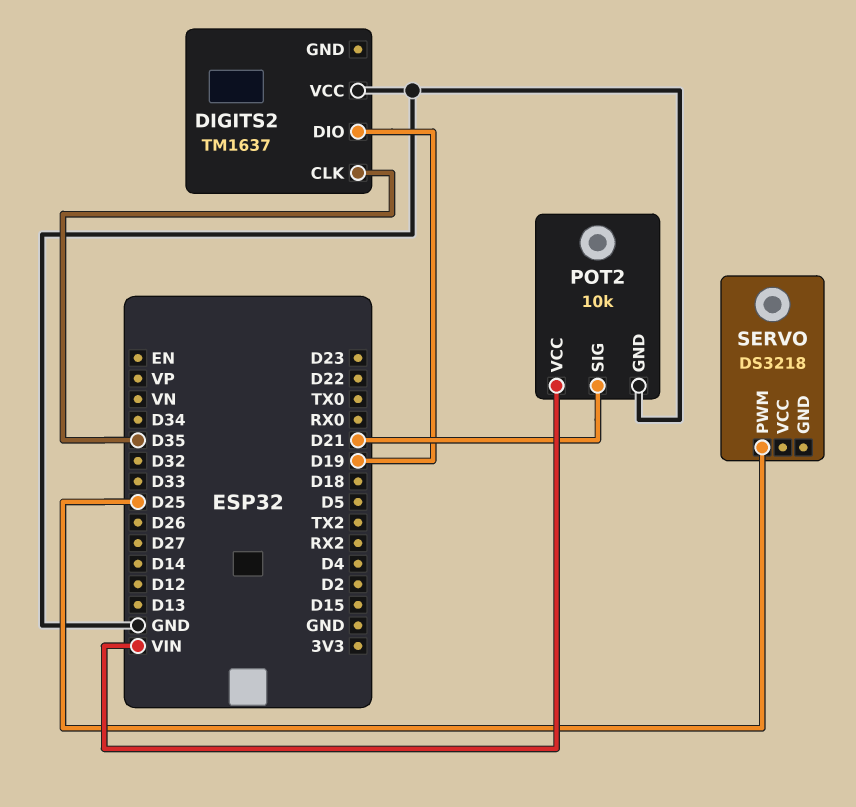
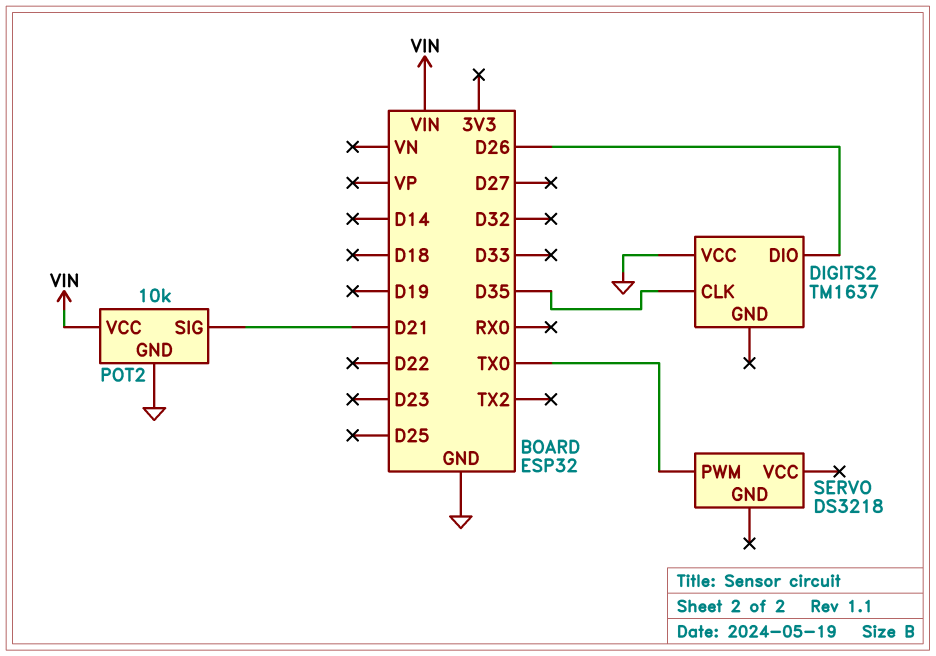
DIGITS2 pin DIO: D19 -> D26
SERVO pin PWM: D25 -> TX0

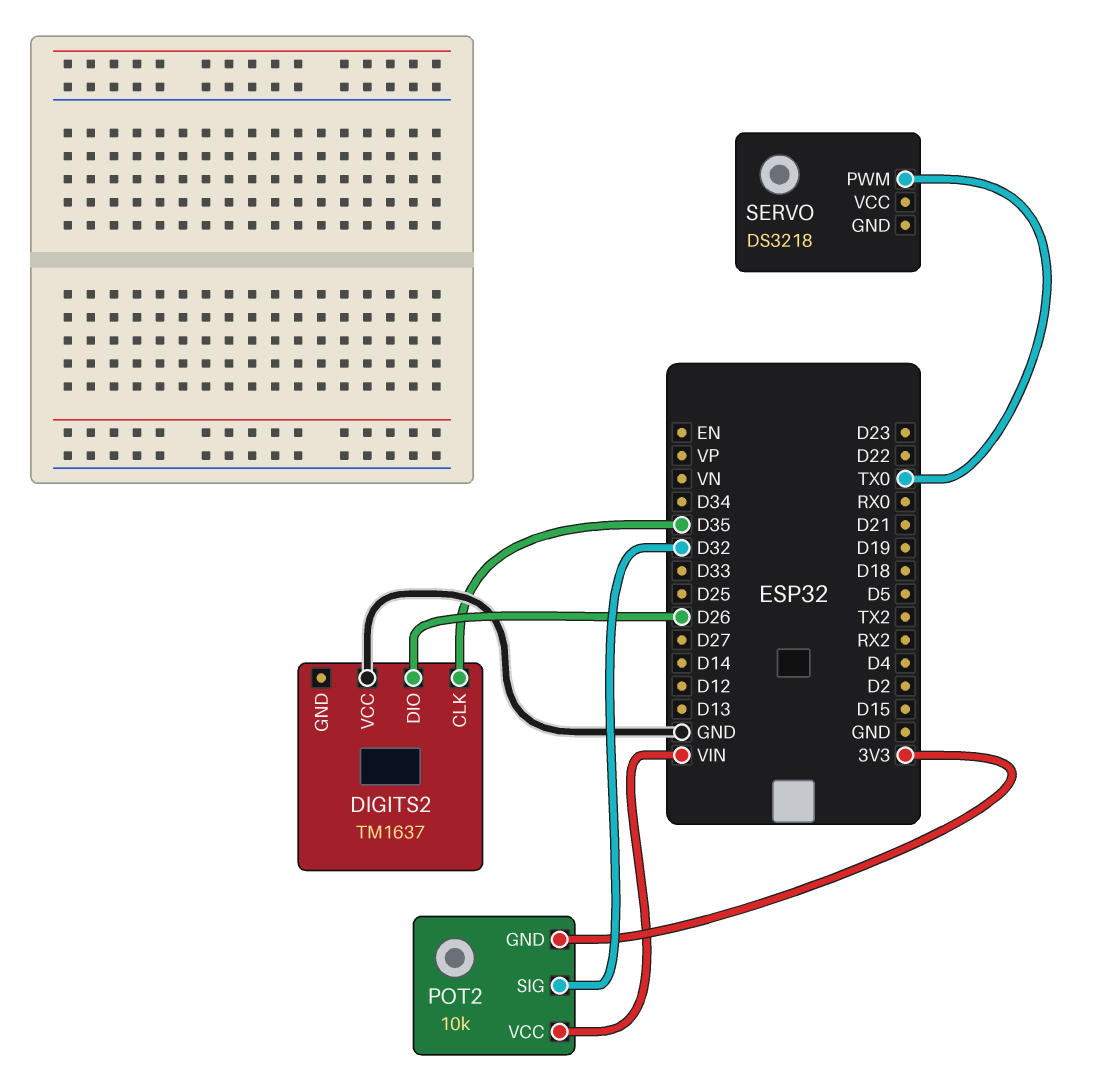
POT2 pin GND: GND -> 3V3
POT2 pin SIG: D21 -> D32

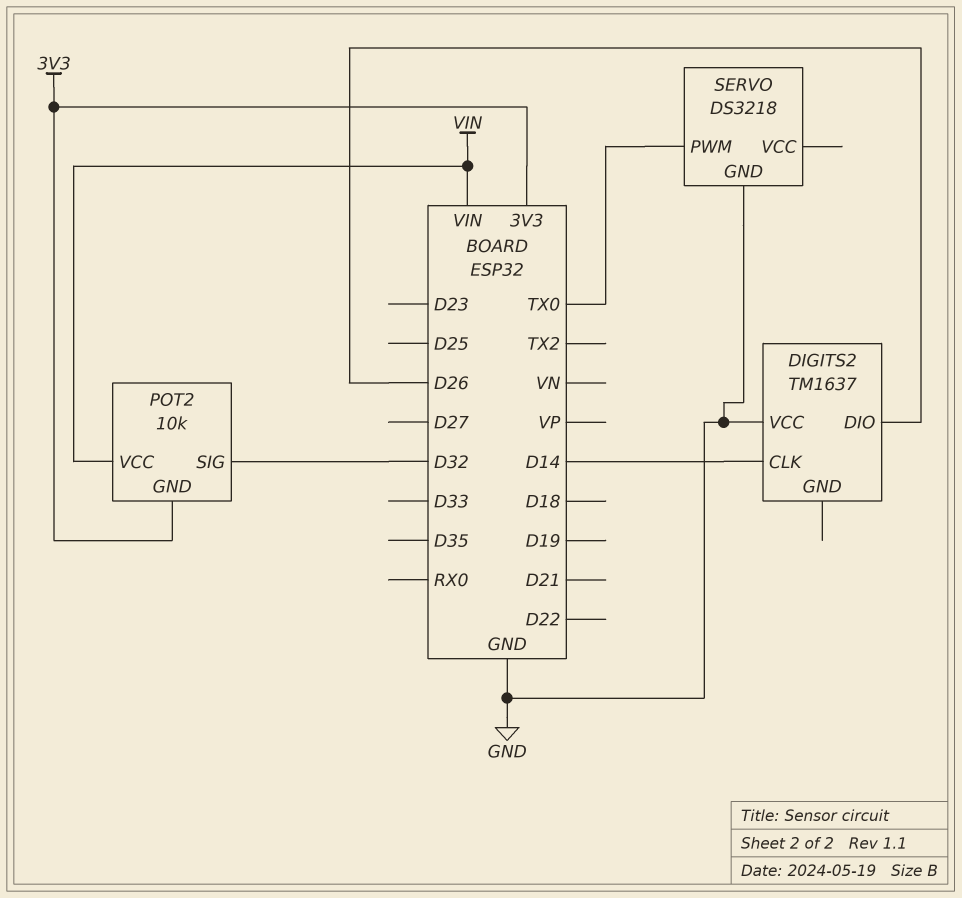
DIGITS2 pin CLK: D35 -> D14
SERVO pin GND: none -> GND

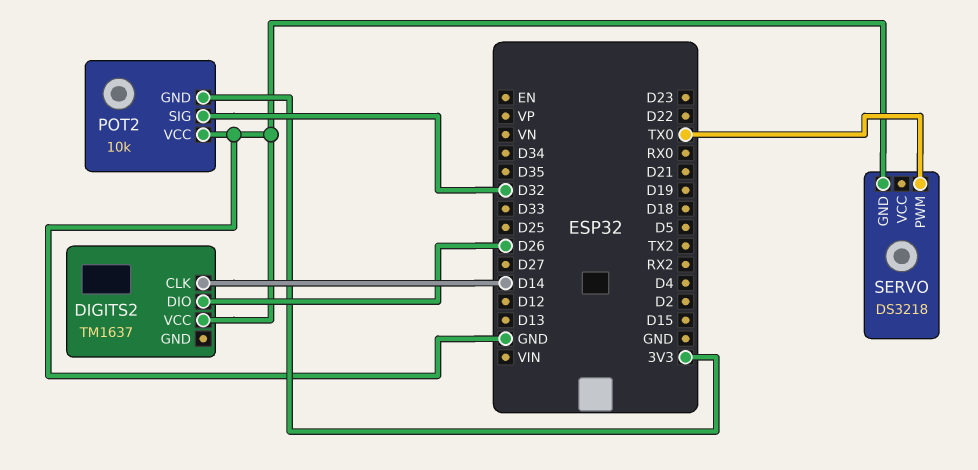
POT2 pin VCC: VIN -> GND

